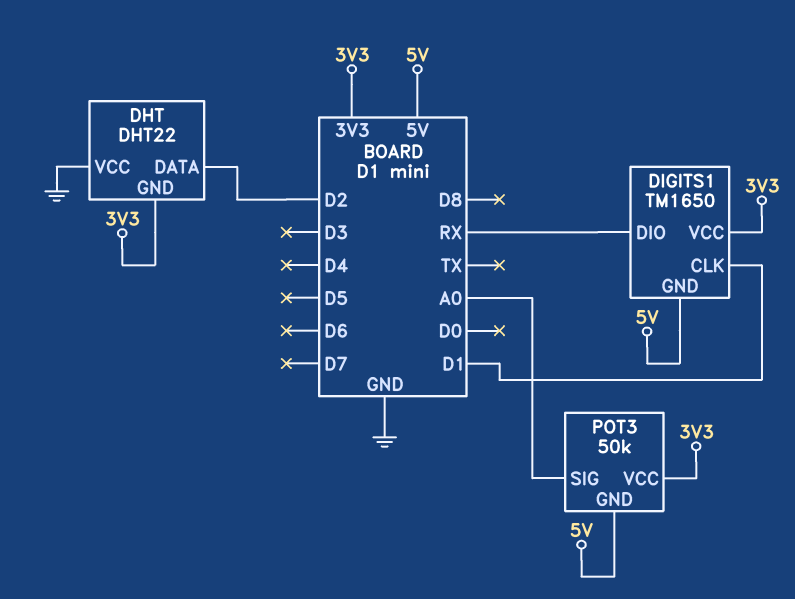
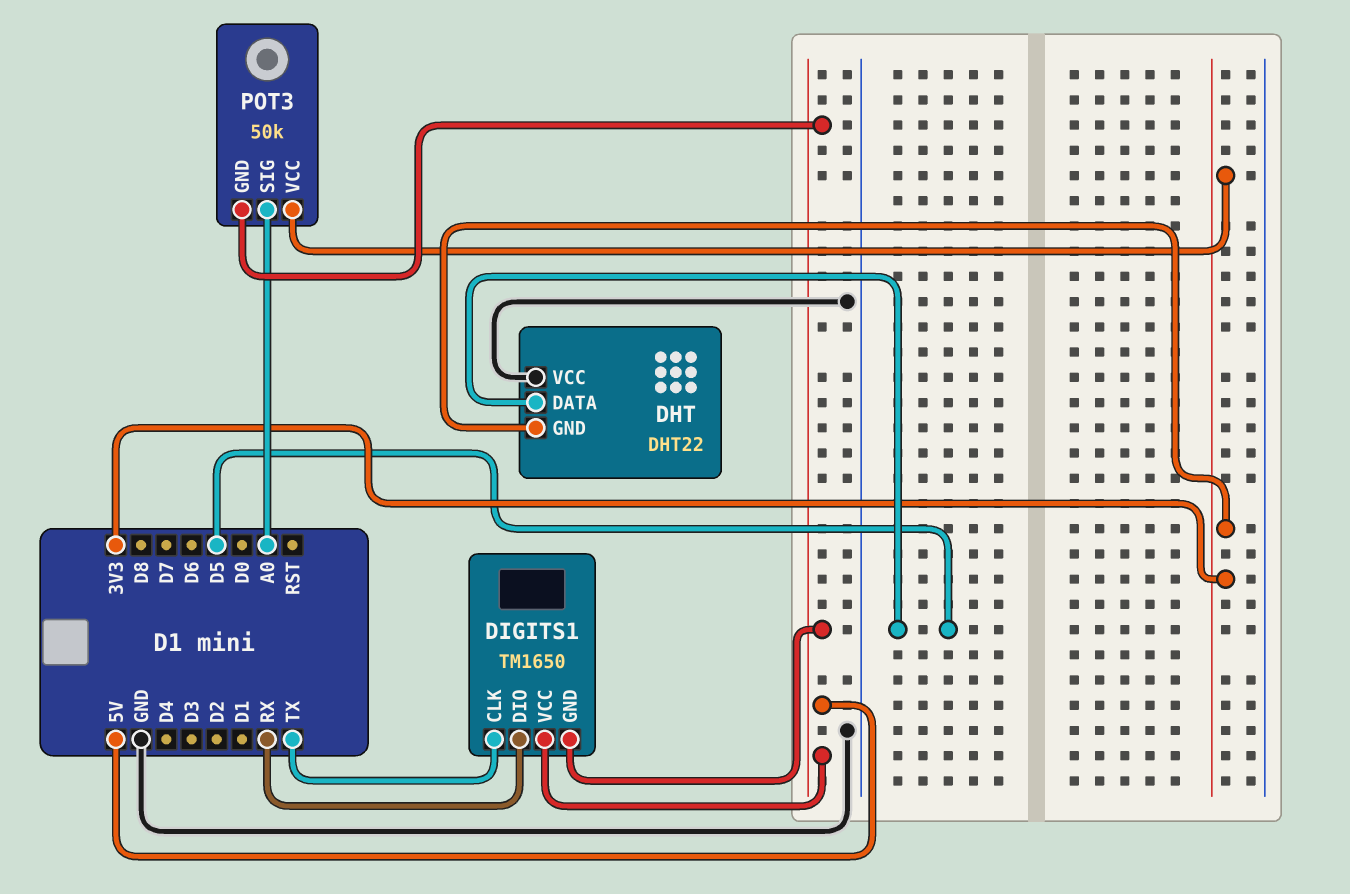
DHT pin DATA: D2 -> D5
DIGITS1 pin CLK: D1 -> TX
DIGITS1 pin VCC: 3V3 -> 5V

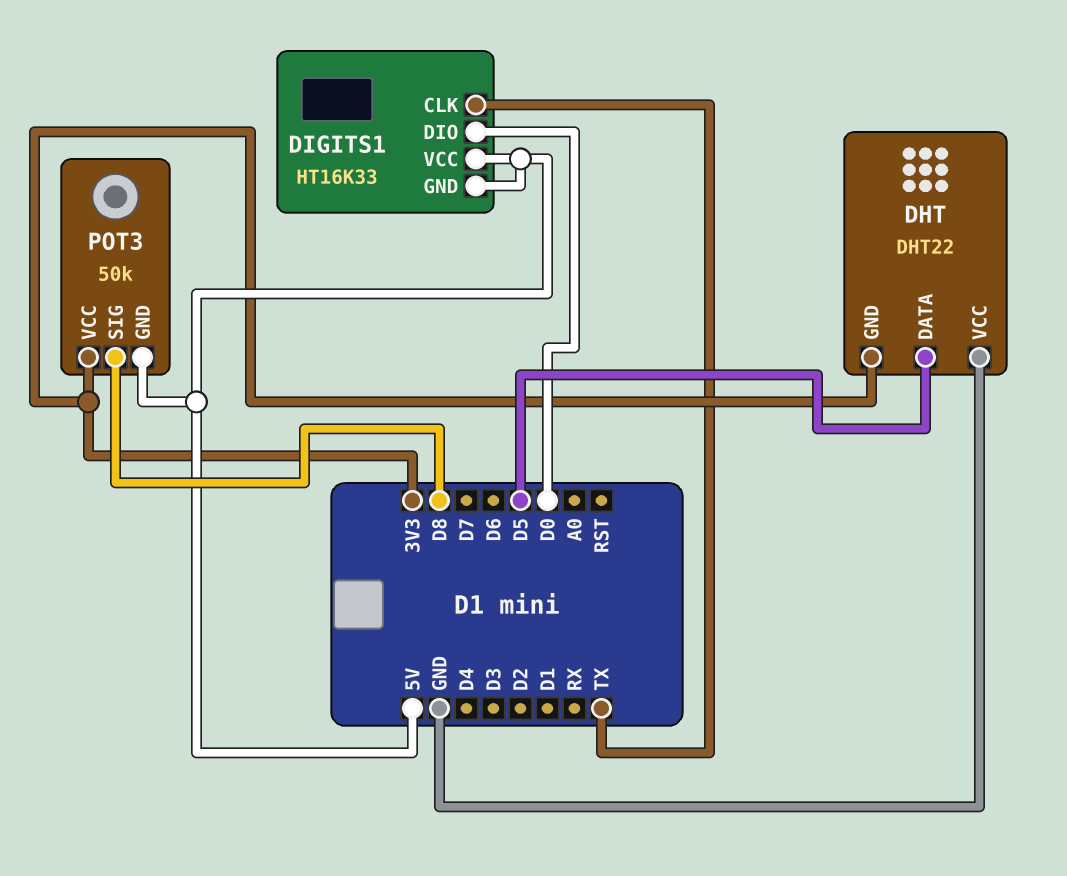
DIGITS1: TM1650 -> HT16K33
DIGITS1 pin DIO: RX -> D0
POT3 pin SIG: A0 -> D8

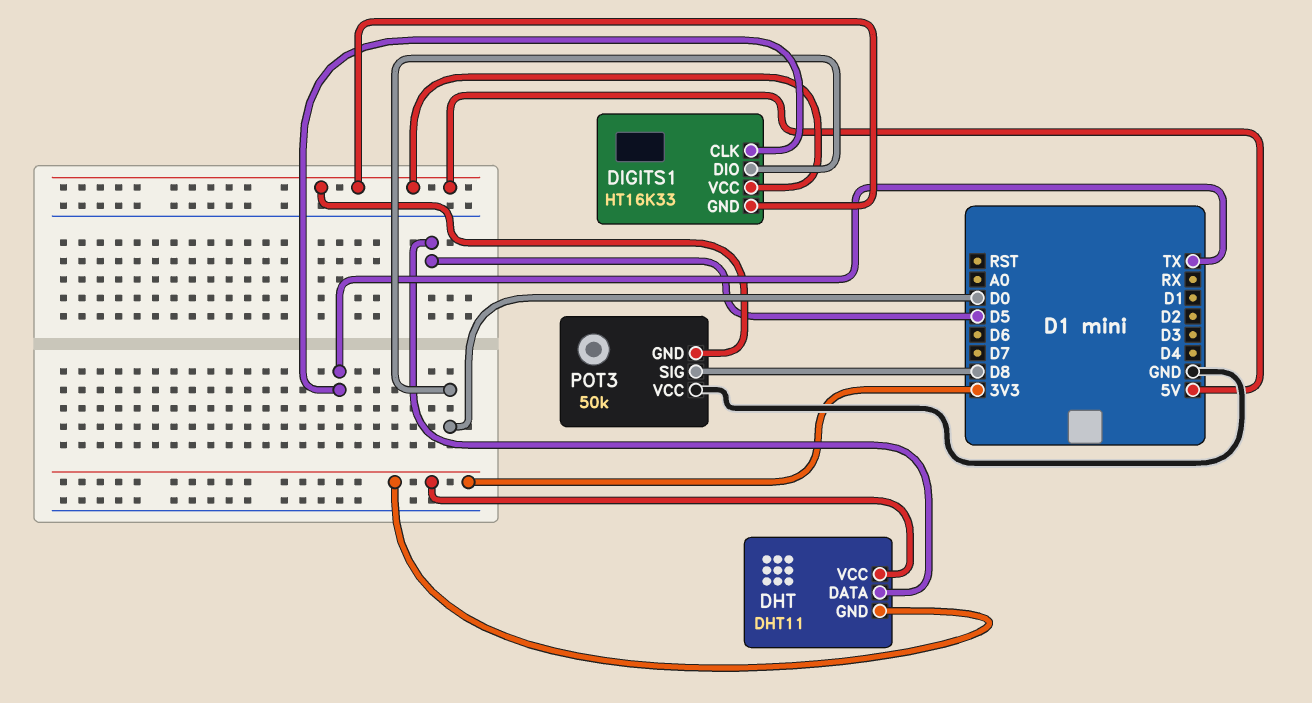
DHT: DHT22 -> DHT11
DHT pin VCC: GND -> 3V3
POT3 pin VCC: 3V3 -> GND

